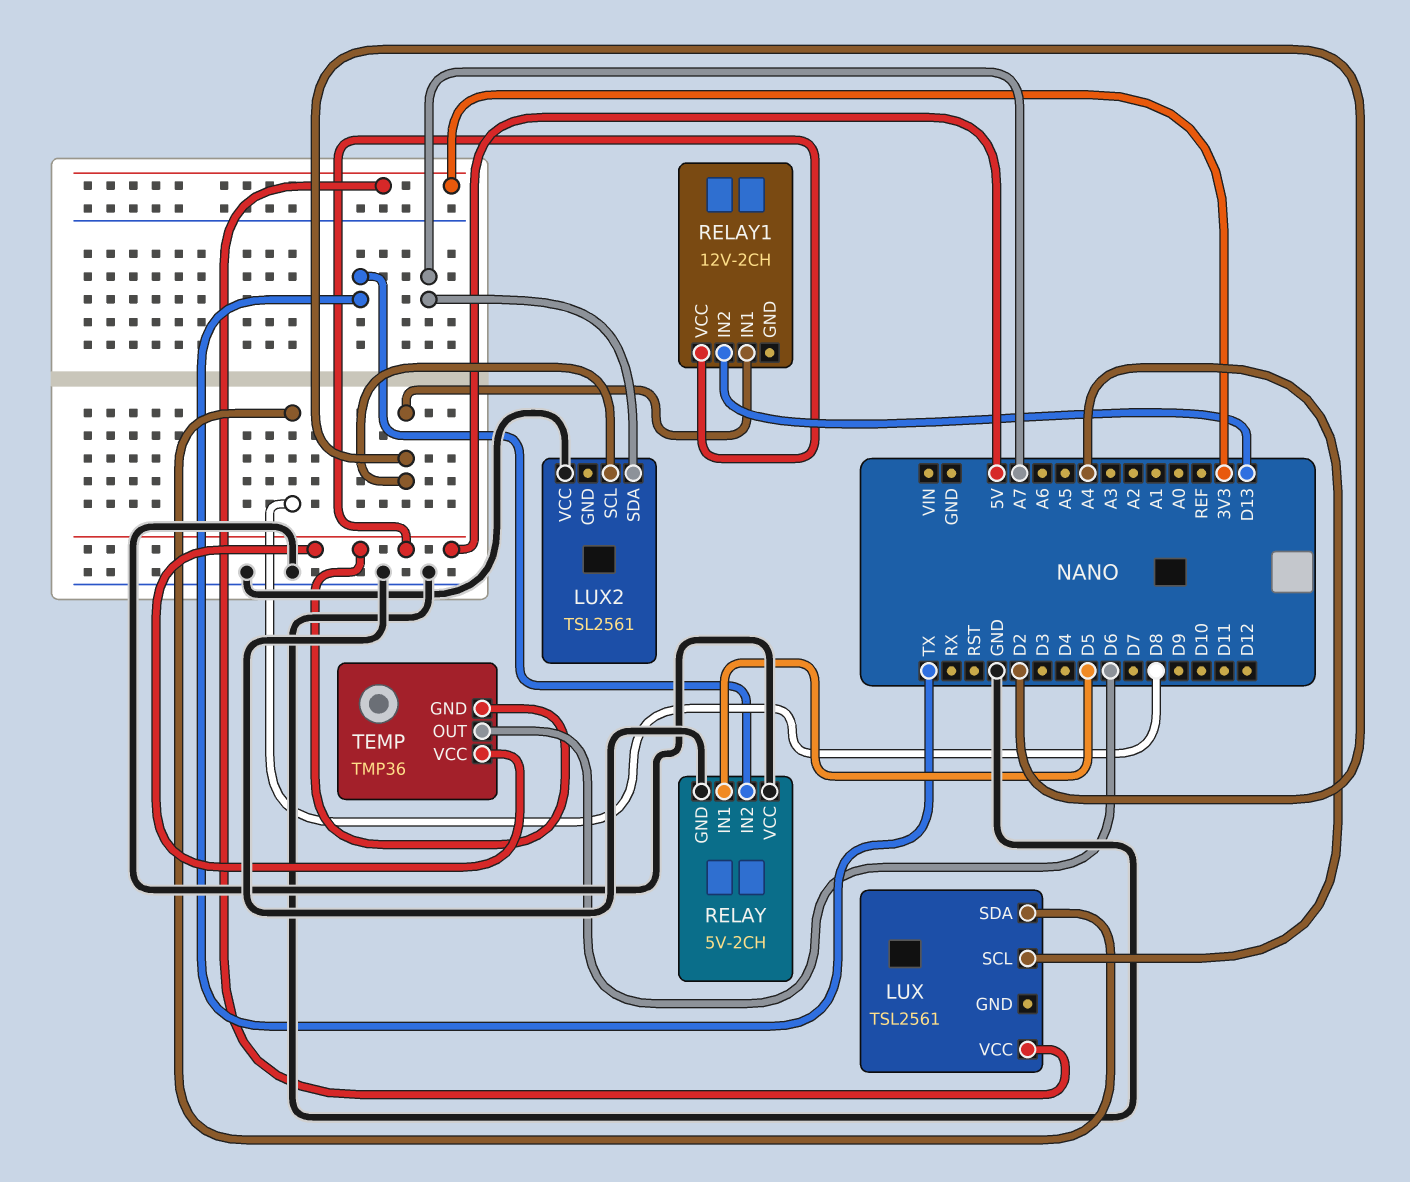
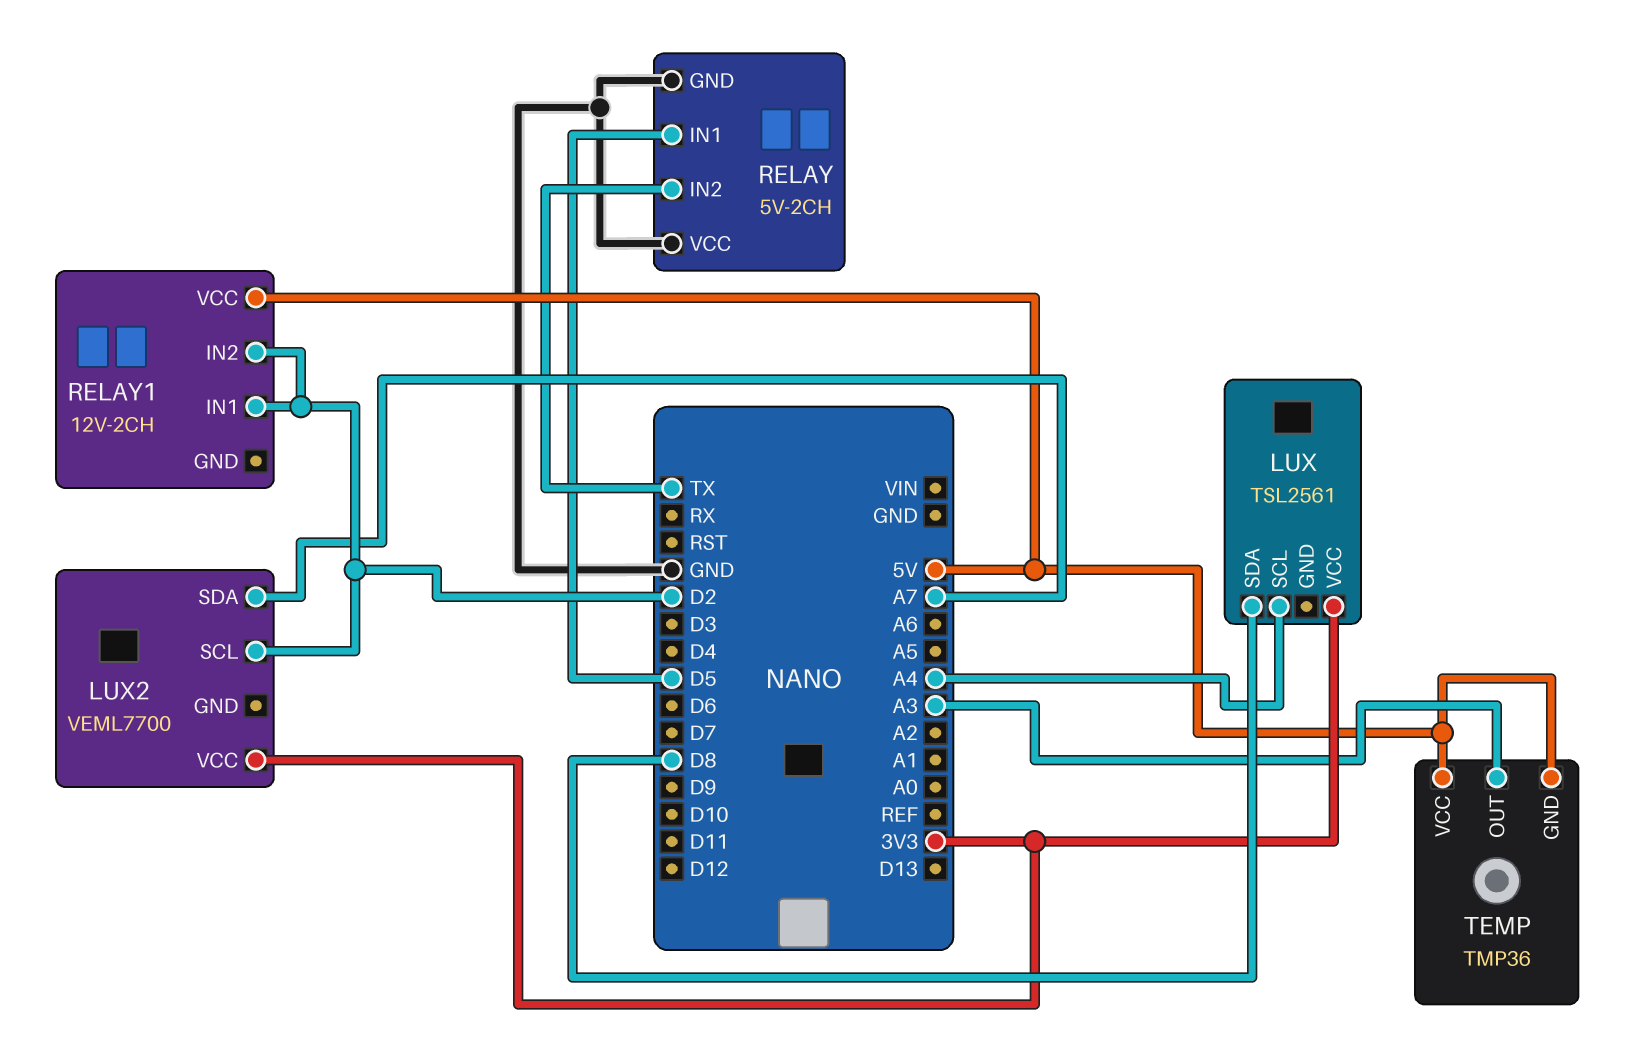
LUX2: TSL2561 -> VEML7700
LUX2 pin VCC: GND -> 3V3
RELAY1 pin IN2: D13 -> D2
TEMP pin OUT: D6 -> A3

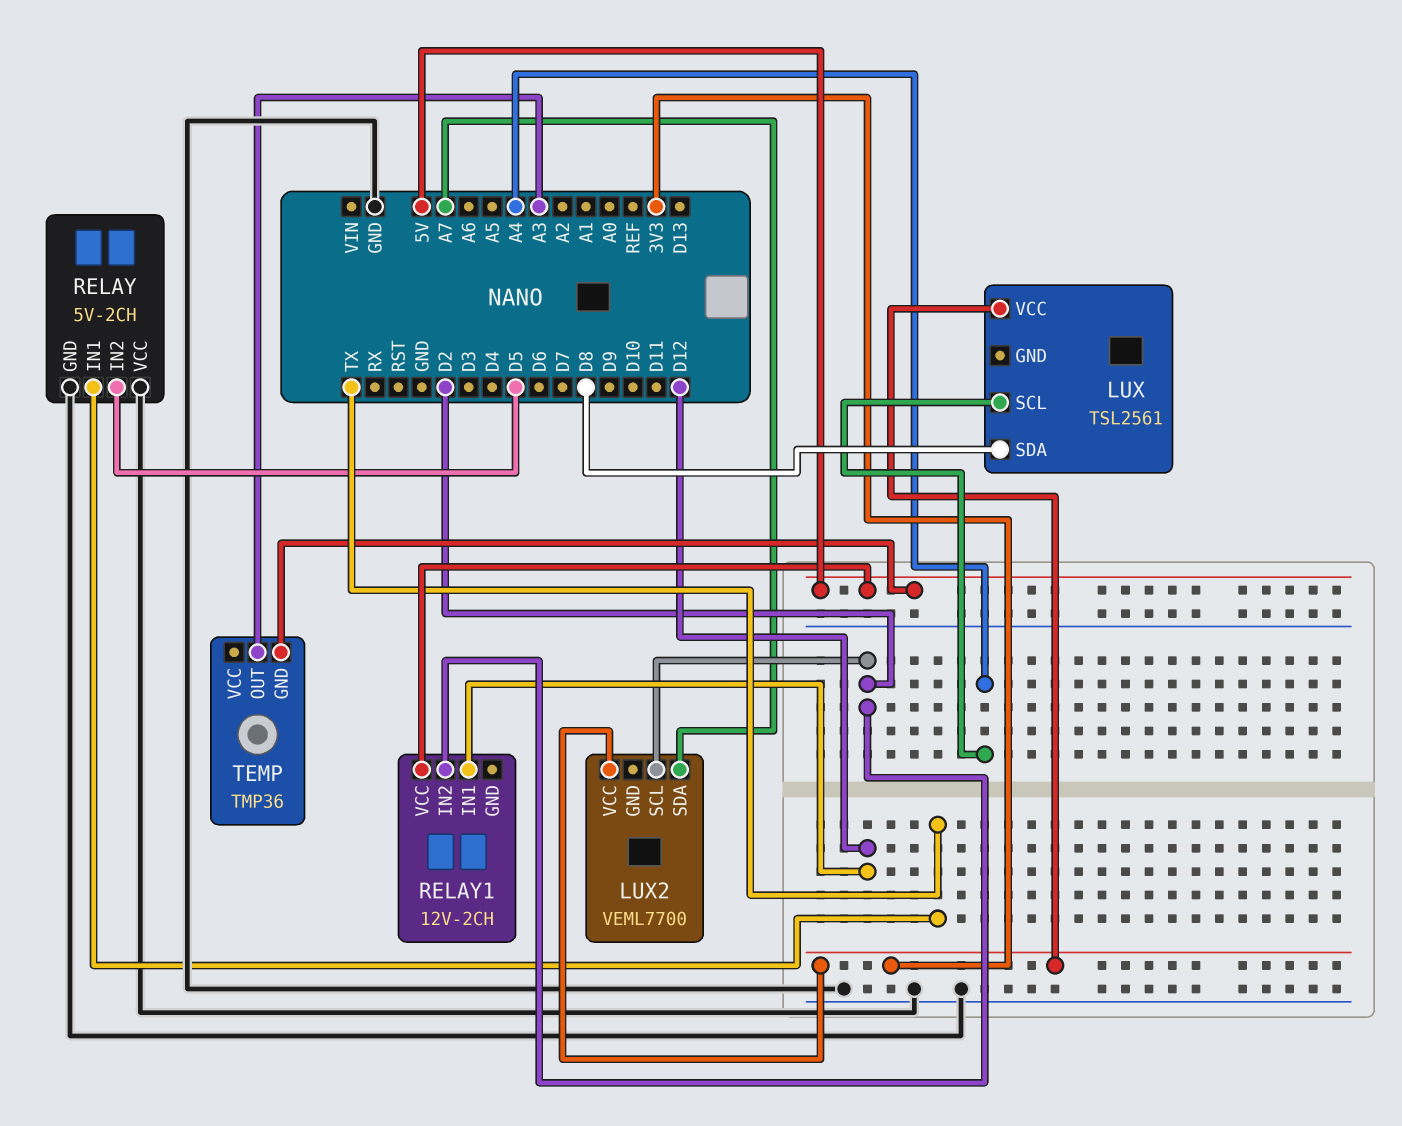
RELAY pin IN1: D5 -> TX
RELAY pin IN2: TX -> D5
RELAY1 pin IN1: D2 -> D12
TEMP pin VCC: 5V -> none

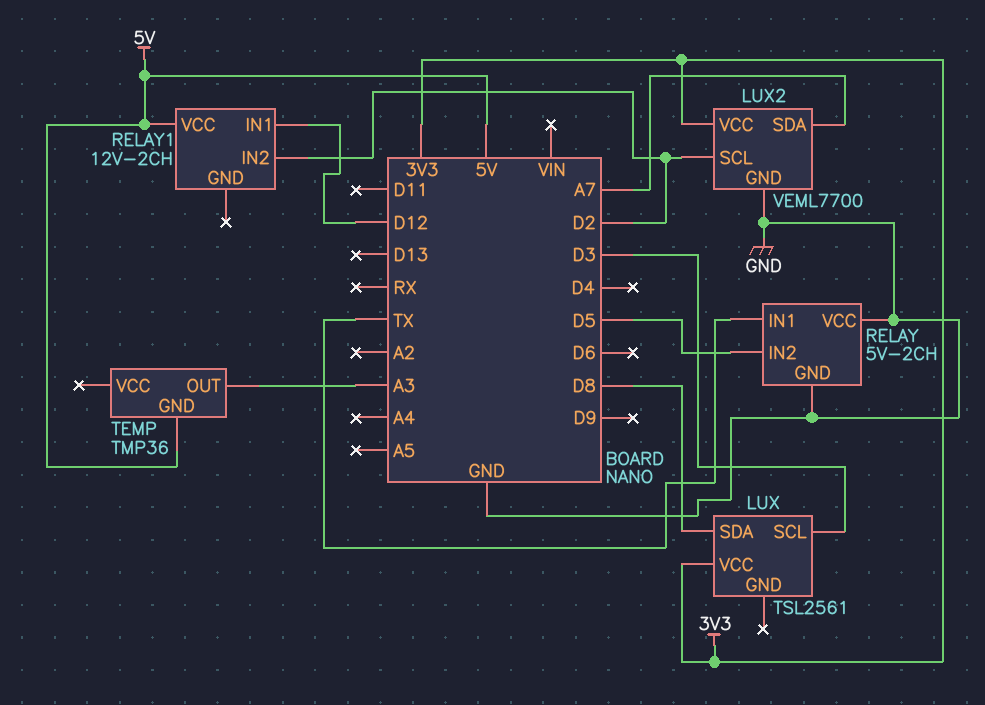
LUX pin SCL: A4 -> D3
LUX2 pin GND: none -> GND

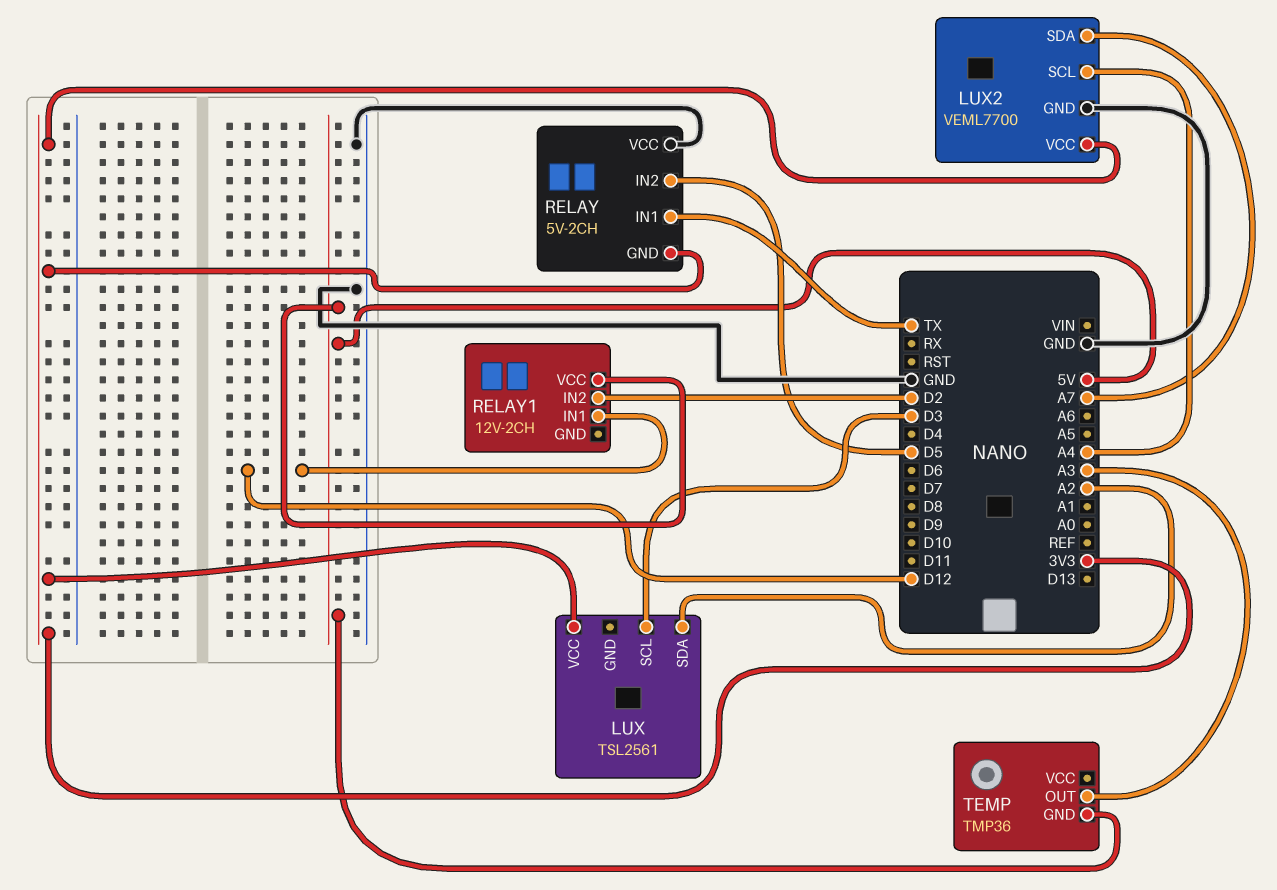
LUX pin SDA: D8 -> A2
LUX2 pin SCL: D2 -> A4
RELAY pin GND: GND -> 3V3

